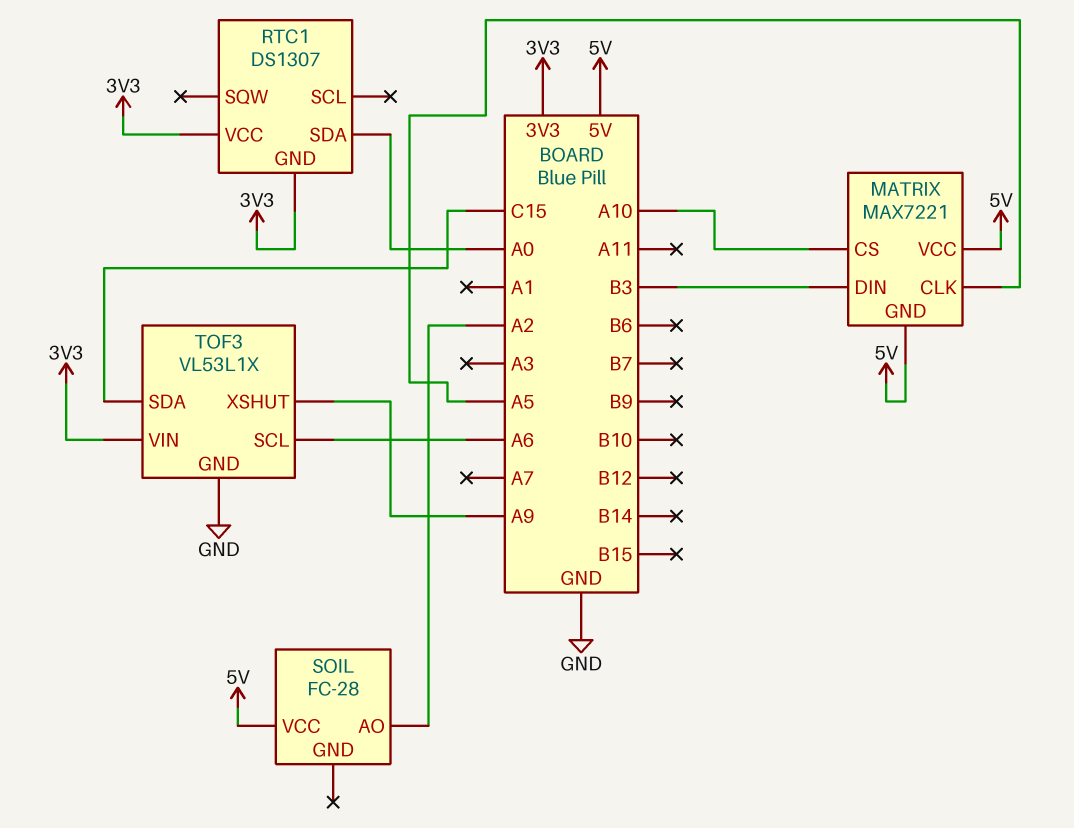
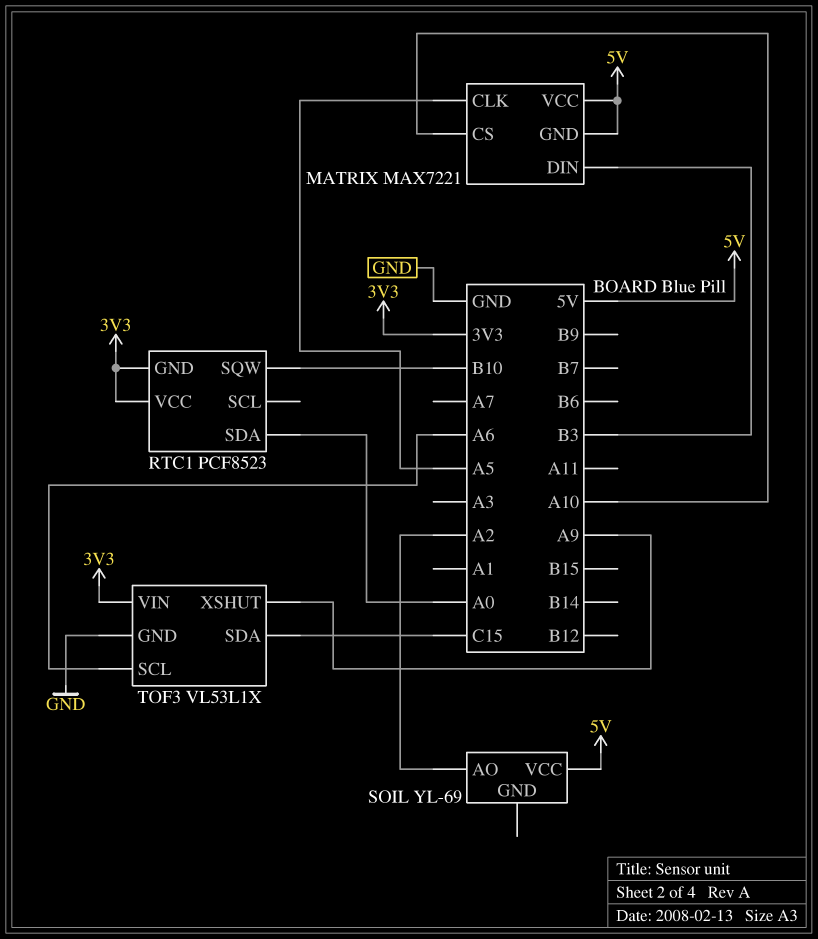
RTC1: DS1307 -> PCF8523
RTC1 pin SQW: none -> B10
SOIL: FC-28 -> YL-69

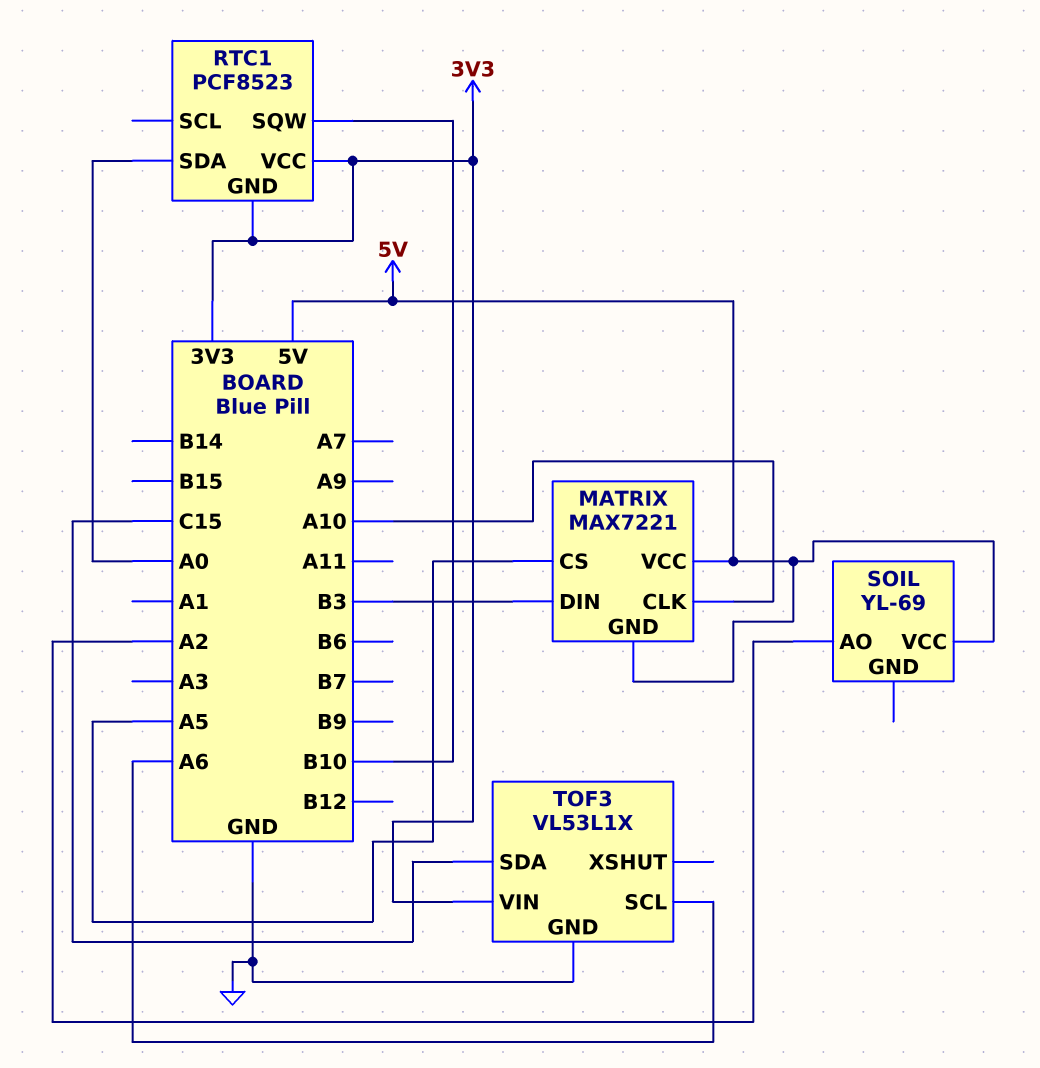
MATRIX pin CLK: A5 -> A10
MATRIX pin CS: A10 -> A5
TOF3 pin XSHUT: A9 -> none

